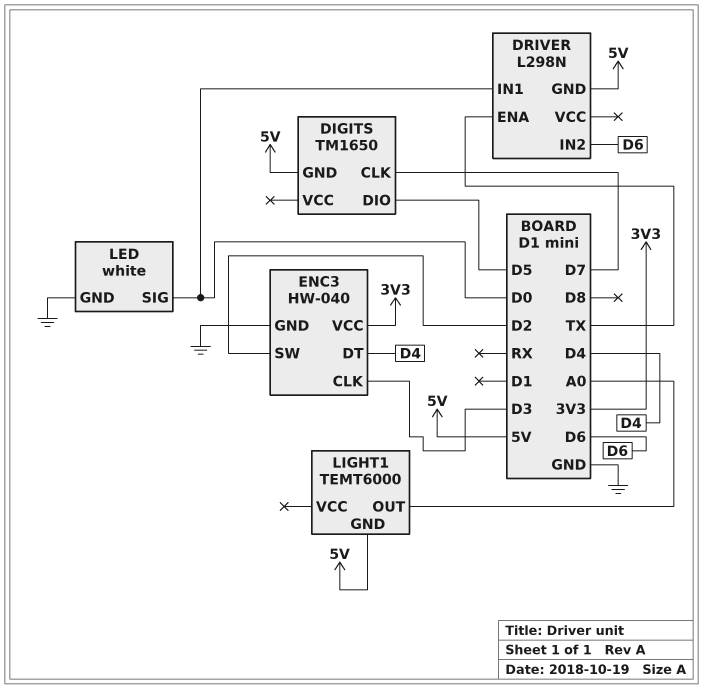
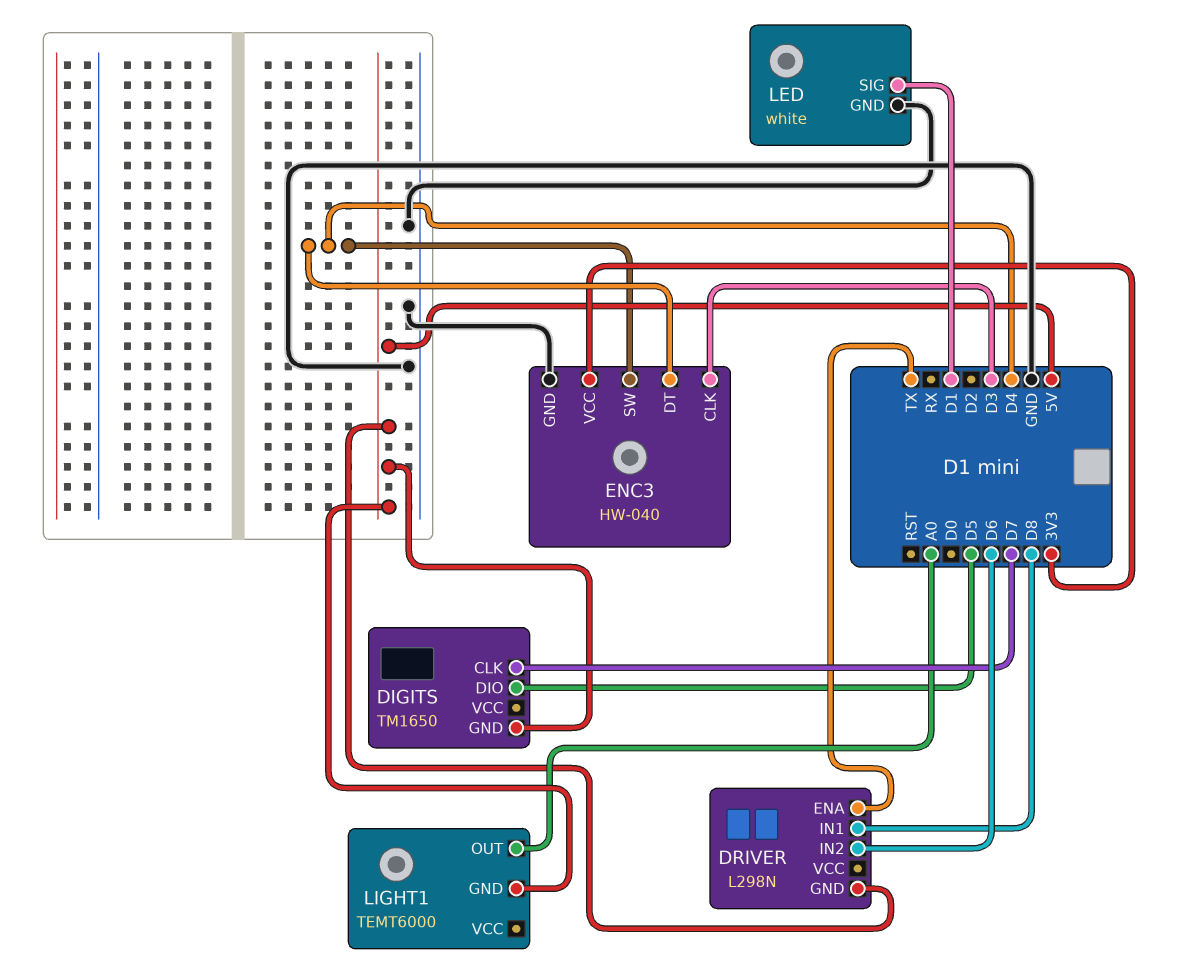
DRIVER pin IN1: D0 -> D8
ENC3 pin SW: D2 -> D4
LED pin SIG: D0 -> D1

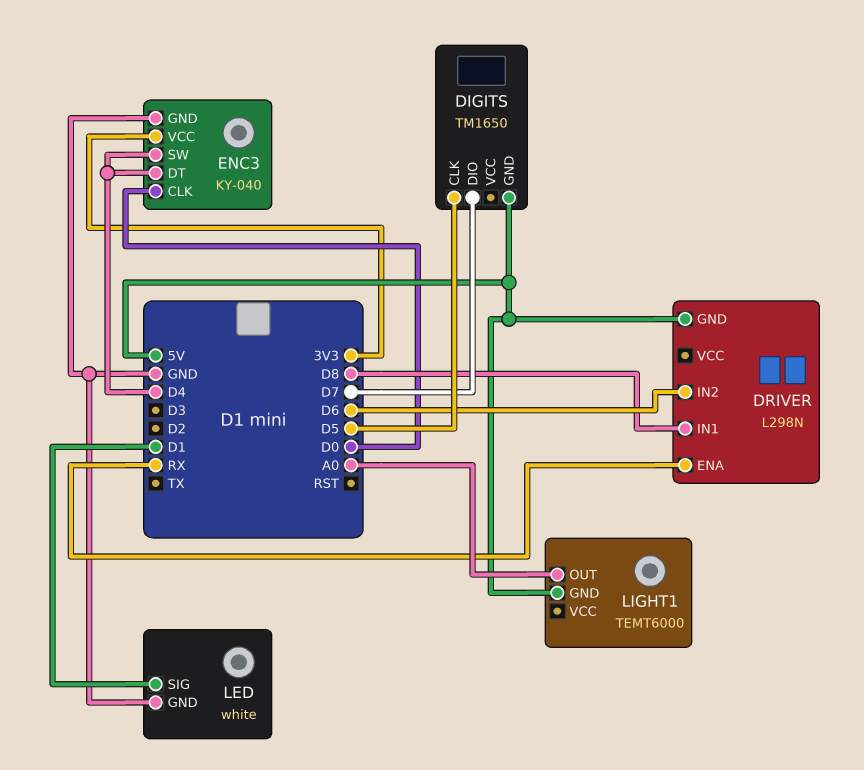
DIGITS pin CLK: D7 -> D5
DIGITS pin DIO: D5 -> D7
DRIVER pin ENA: TX -> RX
ENC3: HW-040 -> KY-040
ENC3 pin CLK: D3 -> D0

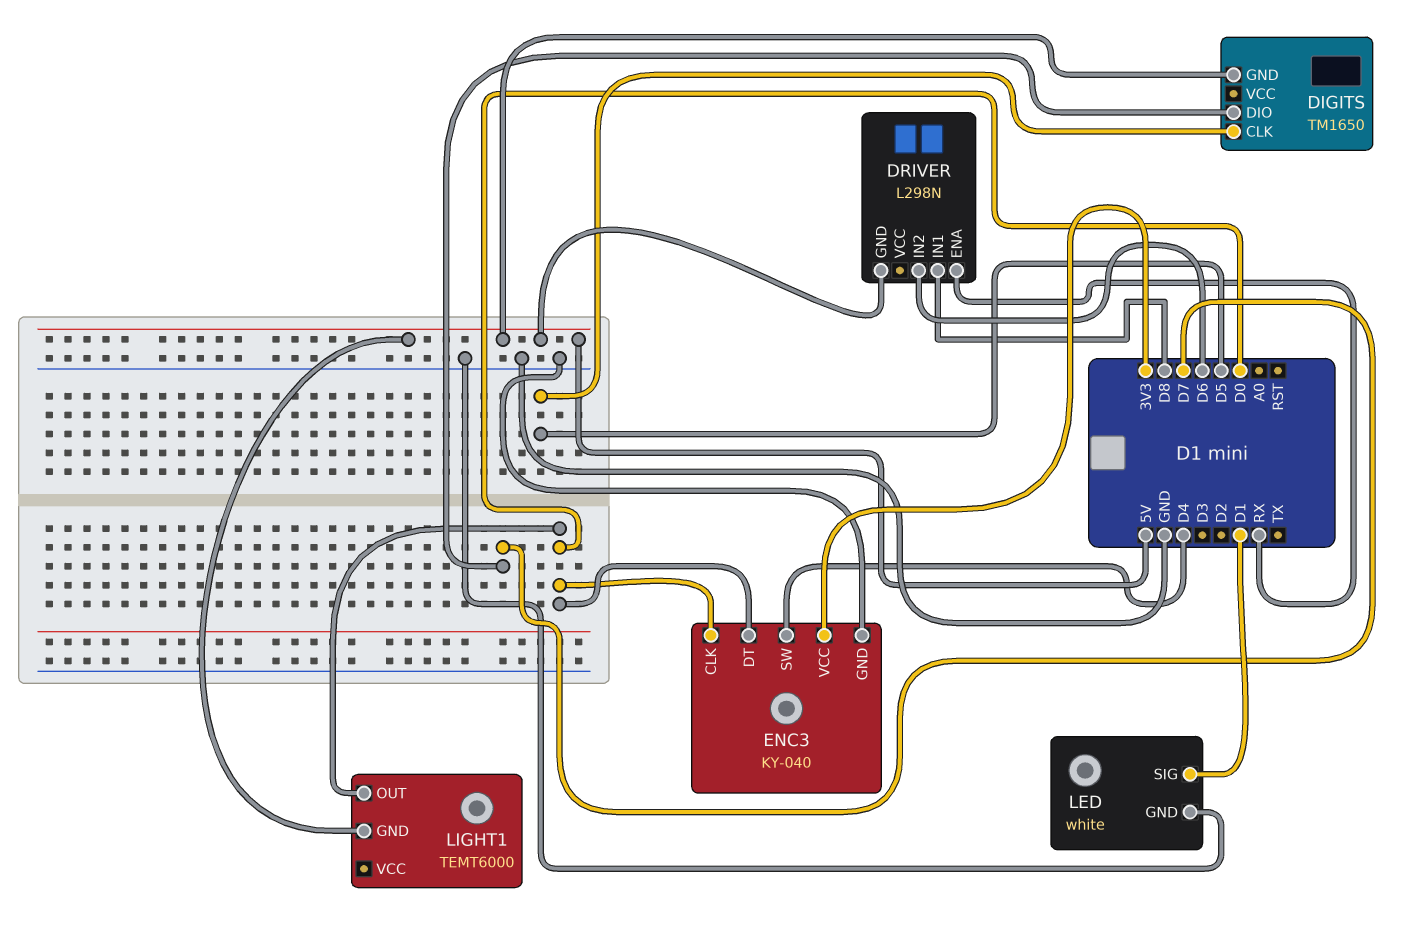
ENC3 pin DT: D4 -> D0
LIGHT1 pin OUT: A0 -> D0

